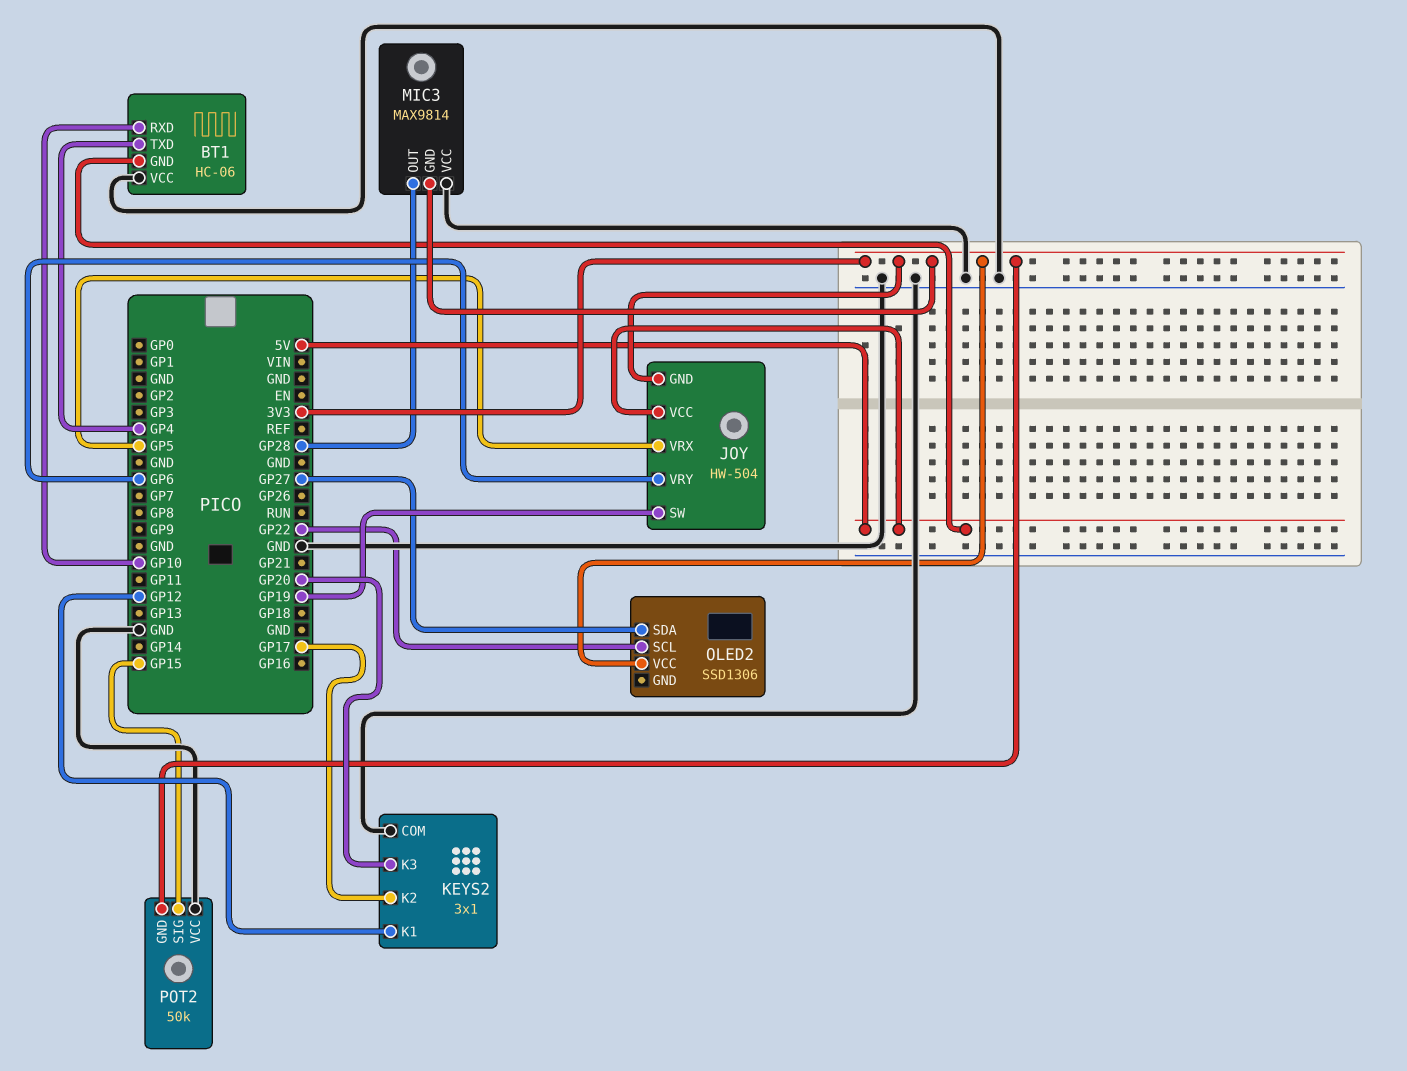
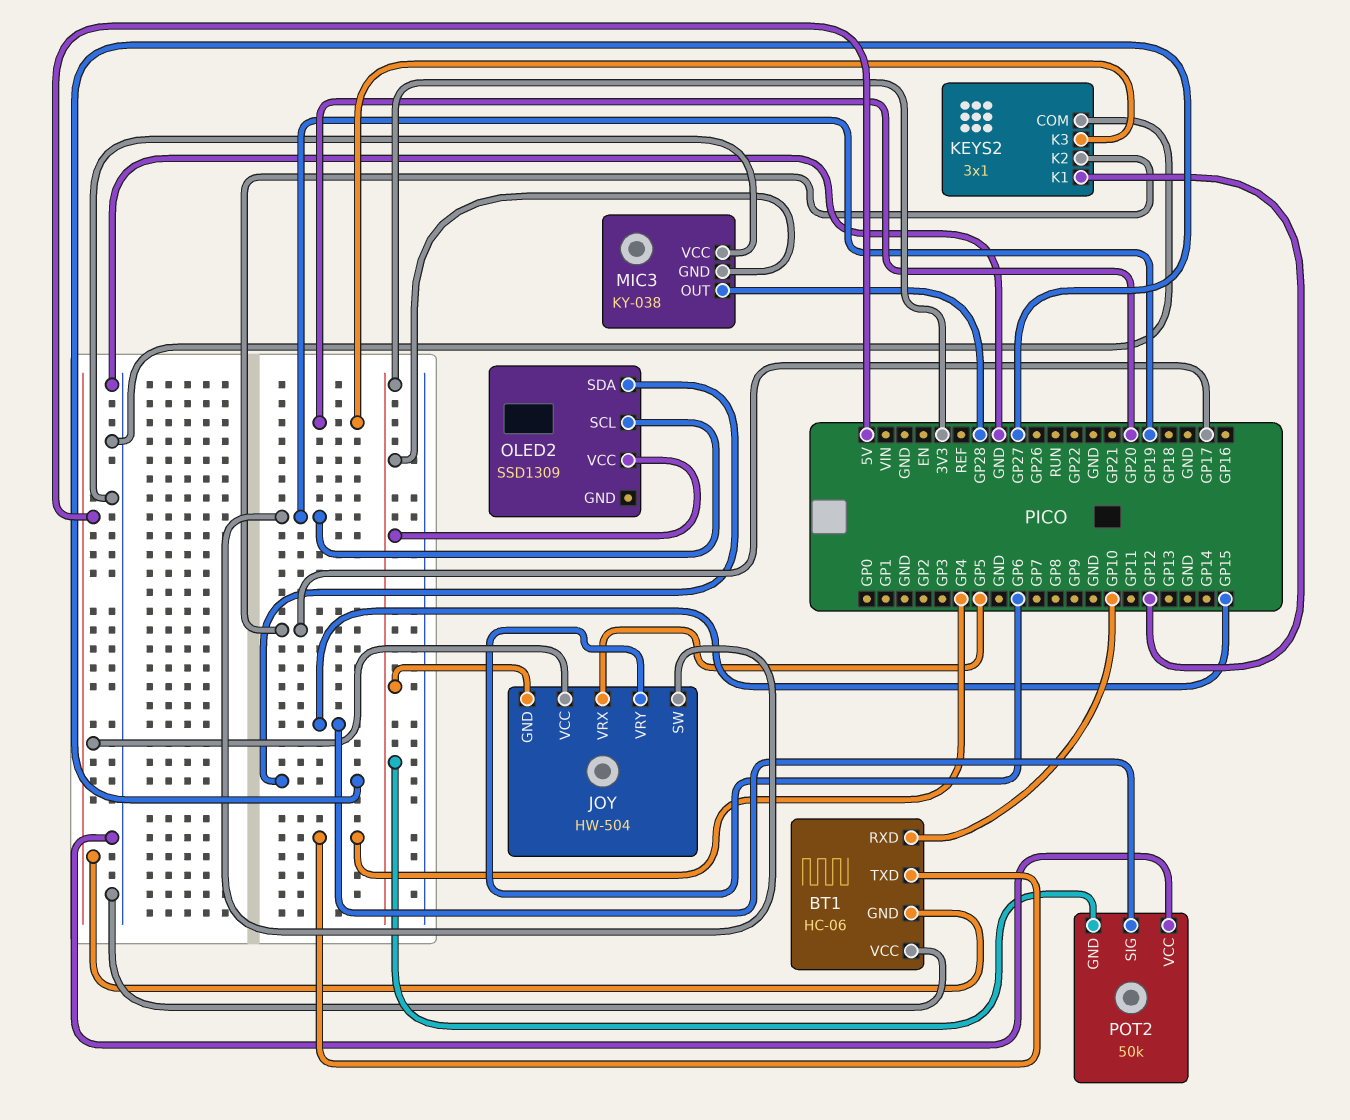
MIC3: MAX9814 -> KY-038
OLED2: SSD1306 -> SSD1309
OLED2 pin SCL: GP22 -> GP19

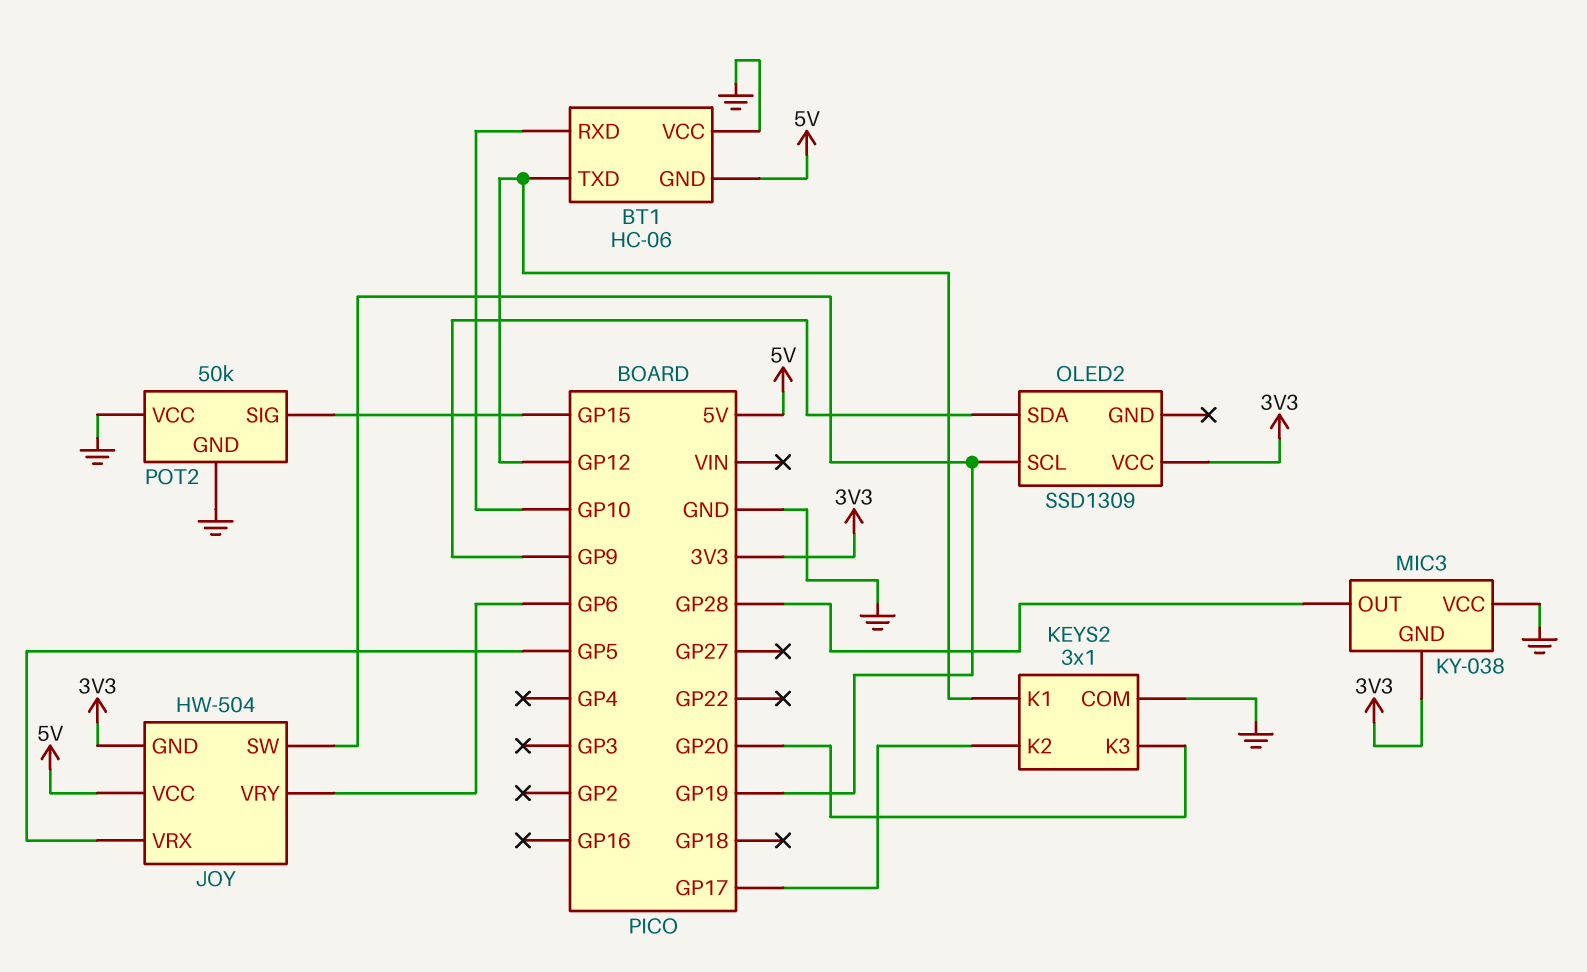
BT1 pin TXD: GP4 -> GP12
OLED2 pin SDA: GP27 -> GP9
POT2 pin GND: 3V3 -> GND

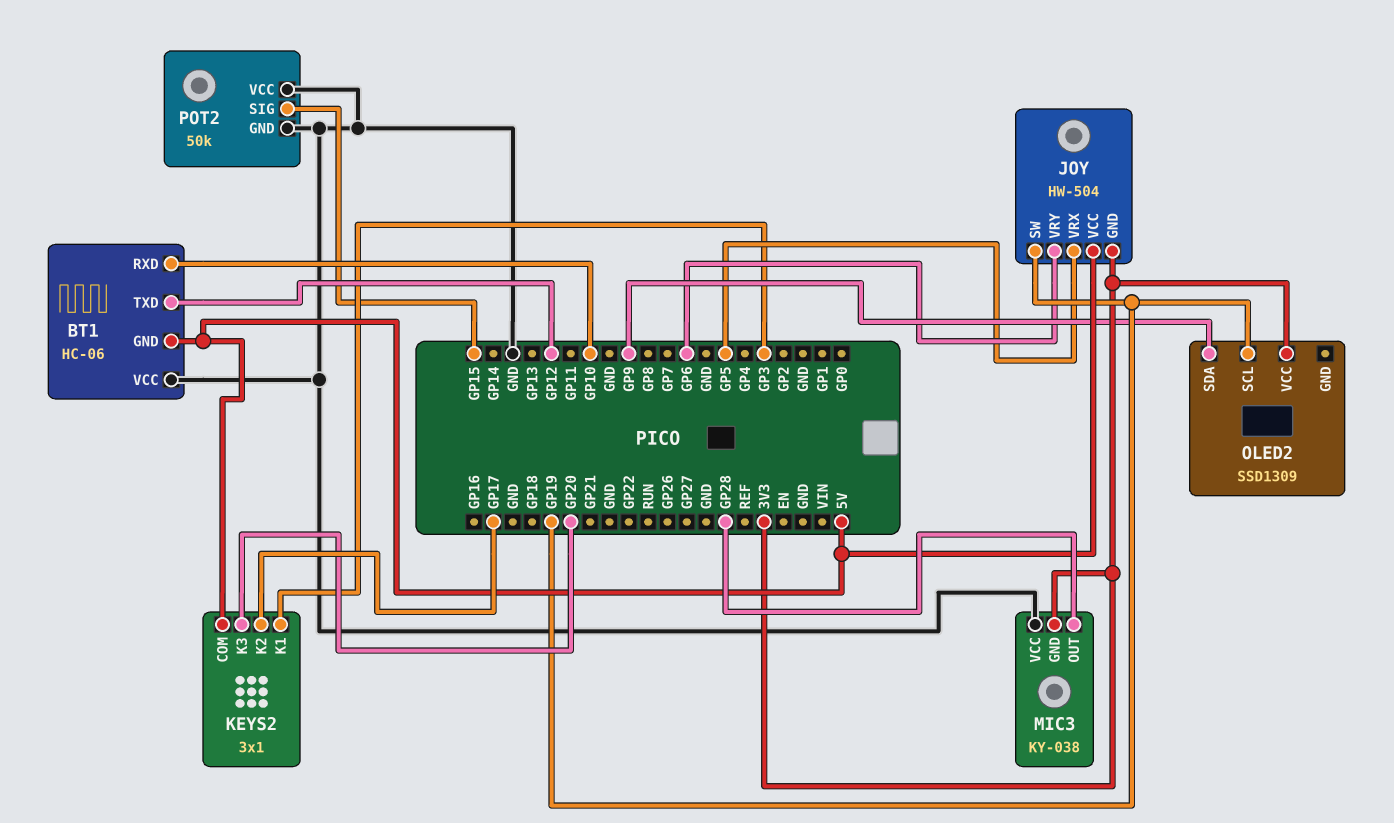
KEYS2 pin COM: GND -> 5V
KEYS2 pin K1: GP12 -> GP3

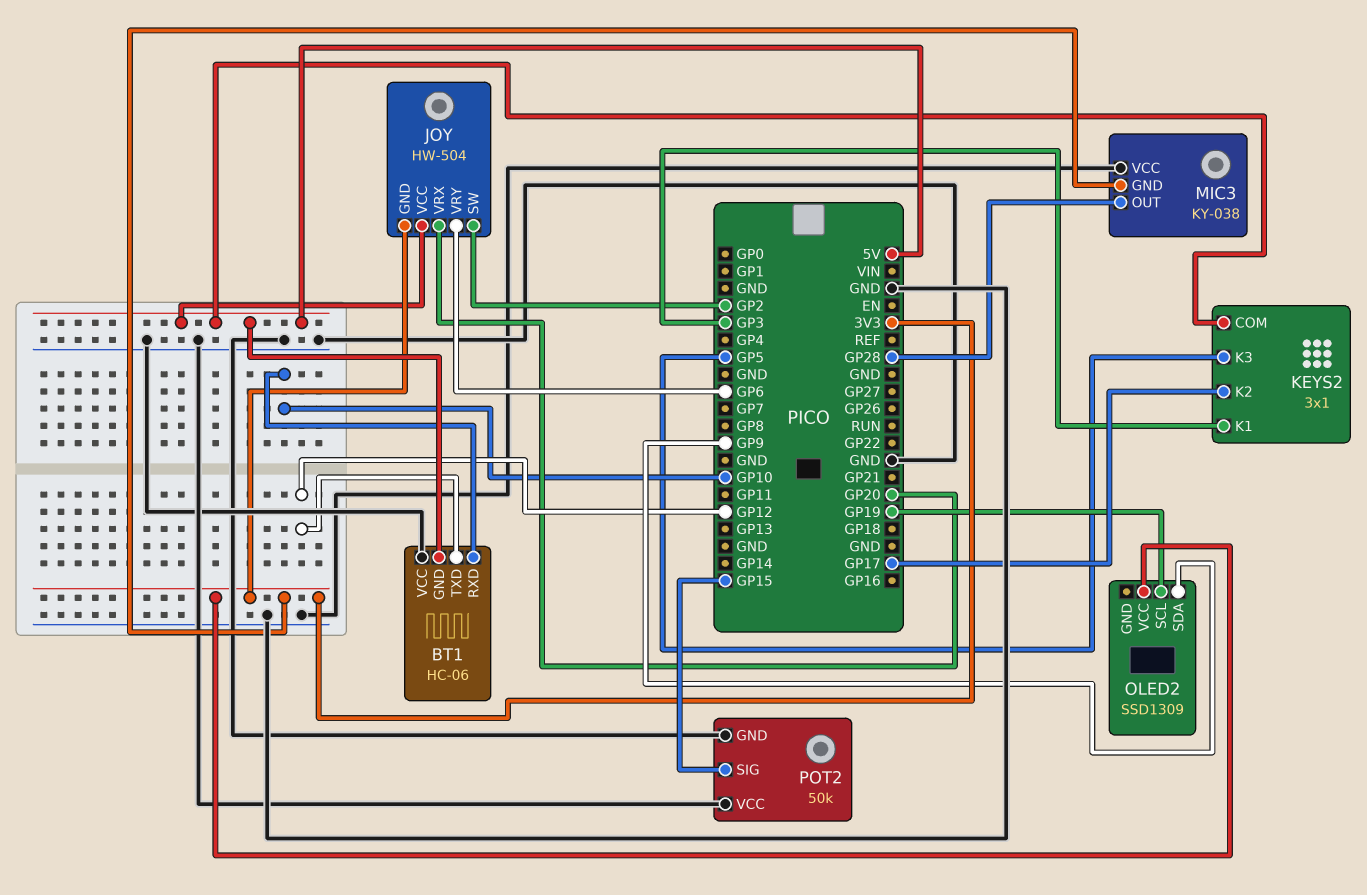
JOY pin SW: GP19 -> GP2
JOY pin VRX: GP5 -> GP20
KEYS2 pin K3: GP20 -> GP5

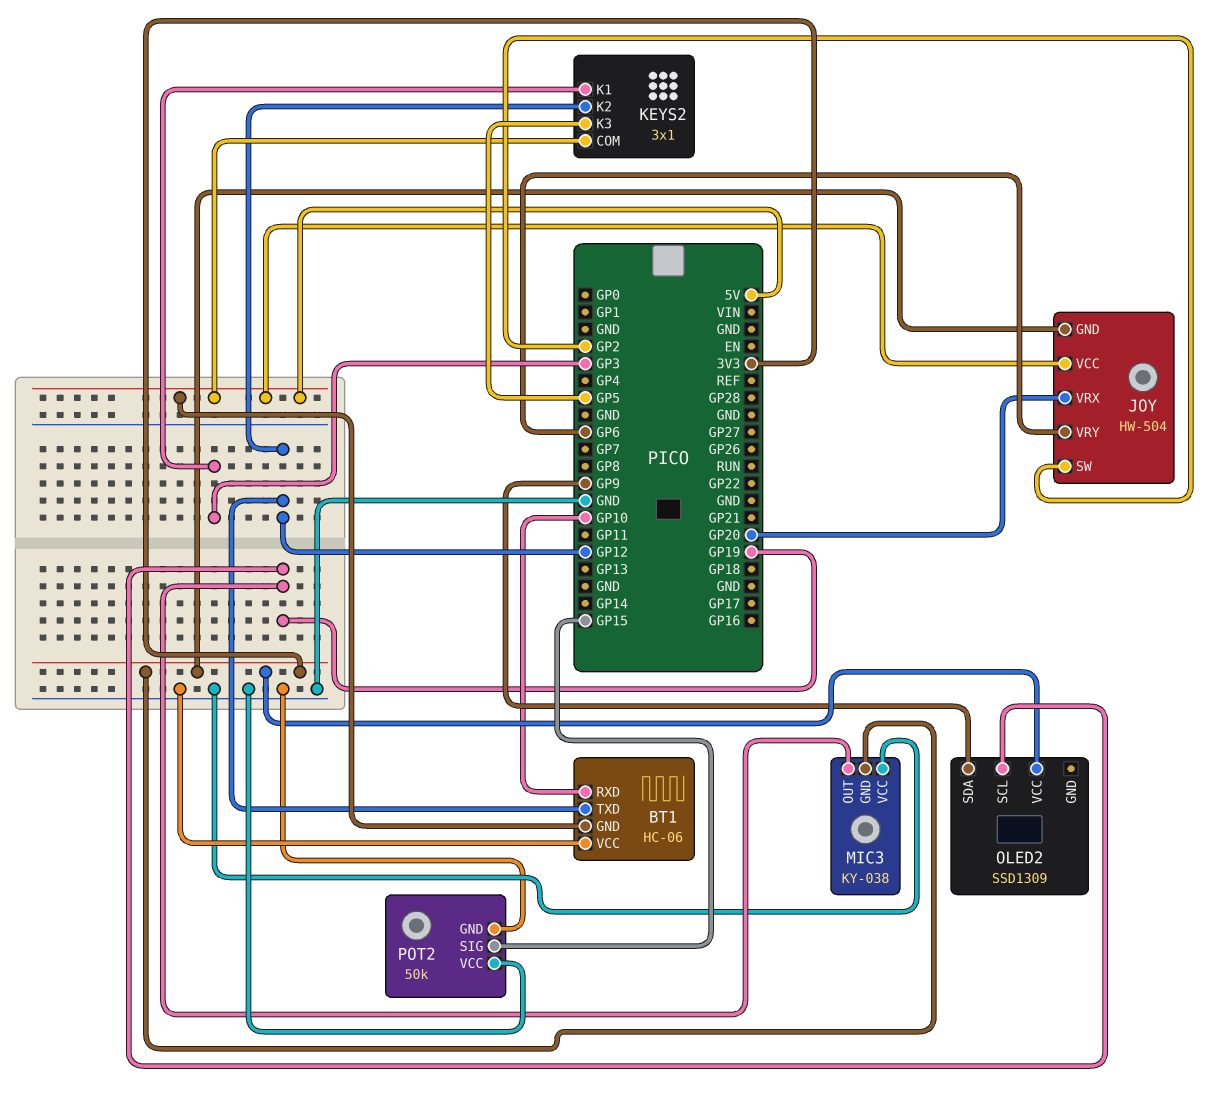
KEYS2 pin K2: GP17 -> GP12
MIC3 pin OUT: GP28 -> GP19

